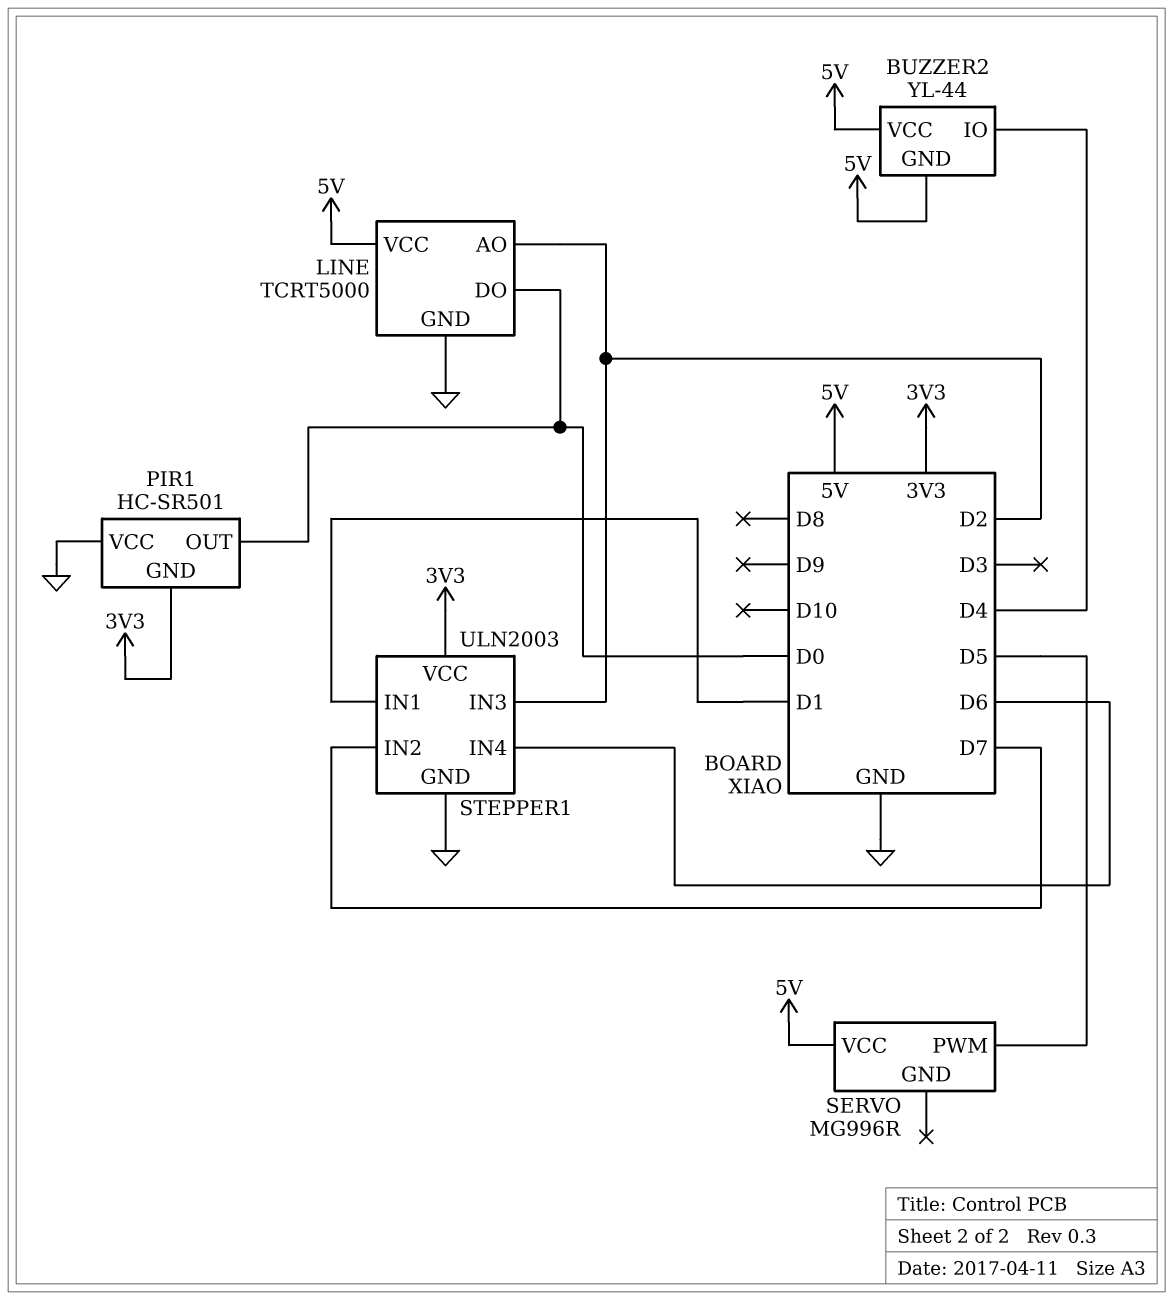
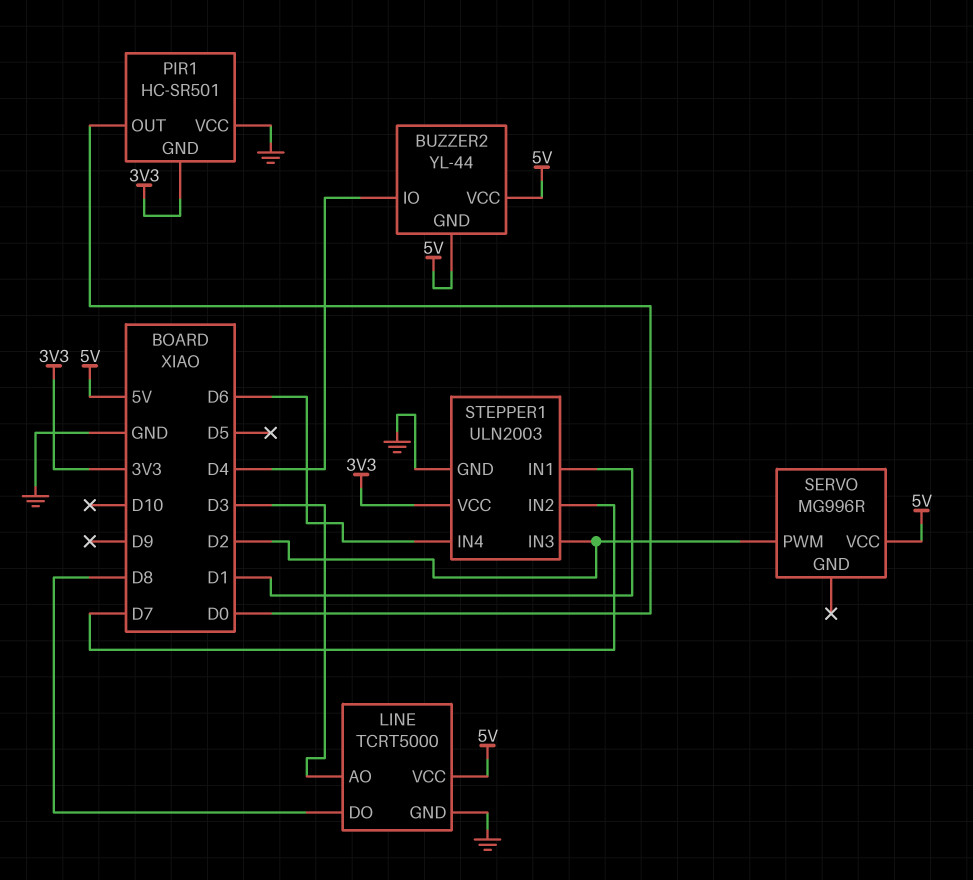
LINE pin AO: D2 -> D3
LINE pin DO: D0 -> D8
SERVO pin PWM: D5 -> D2

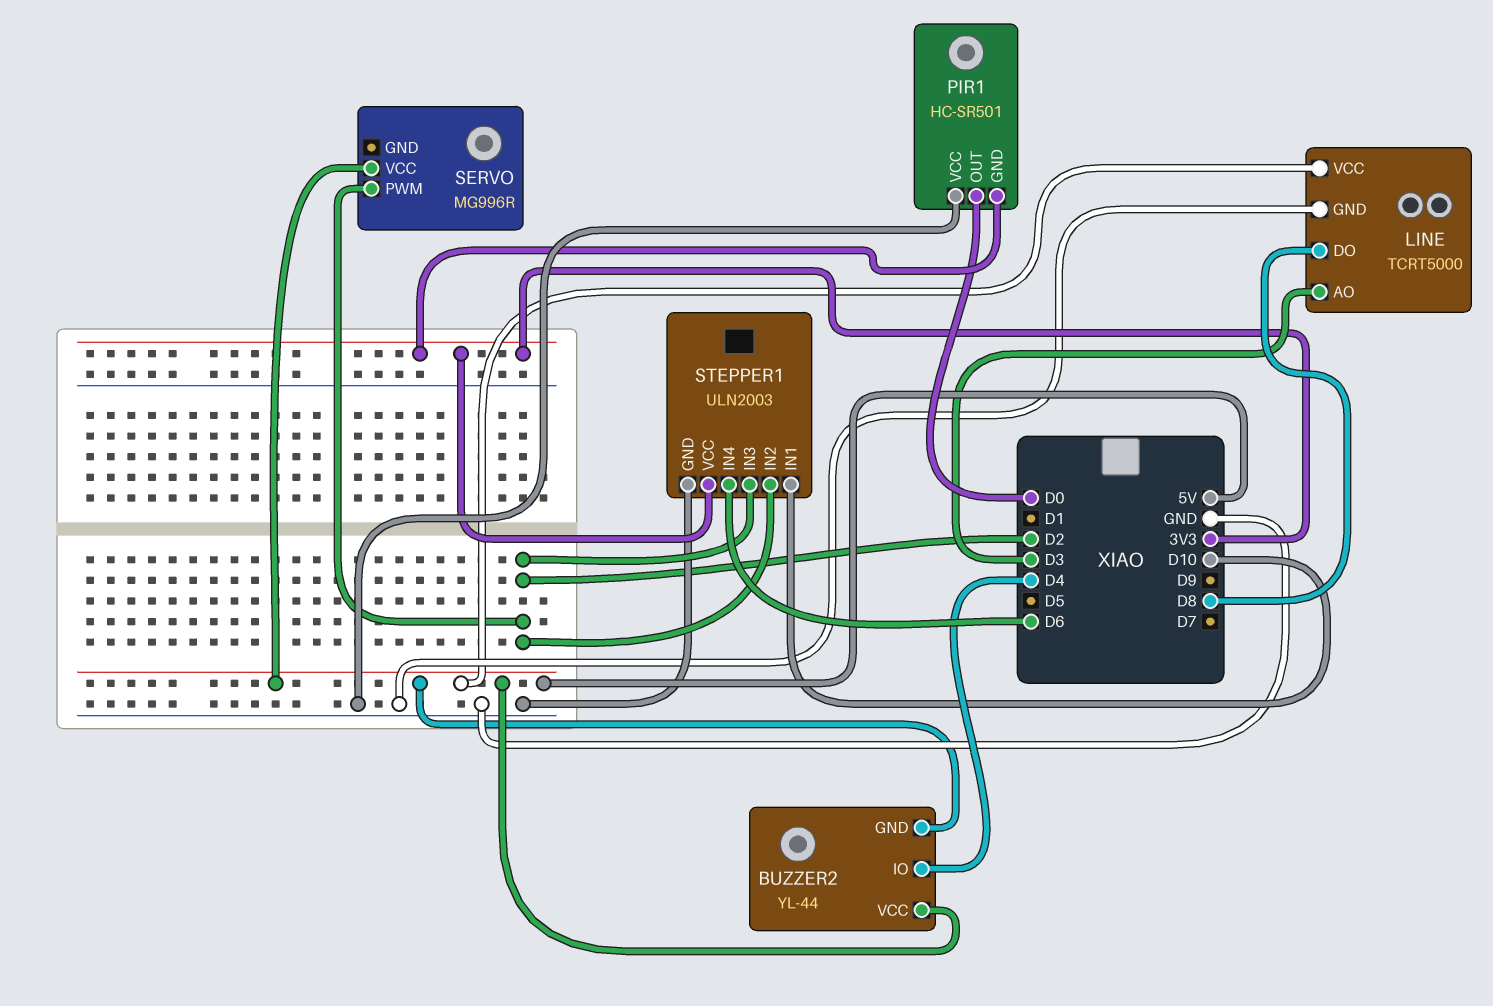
STEPPER1 pin IN1: D1 -> D10
STEPPER1 pin IN2: D7 -> D2

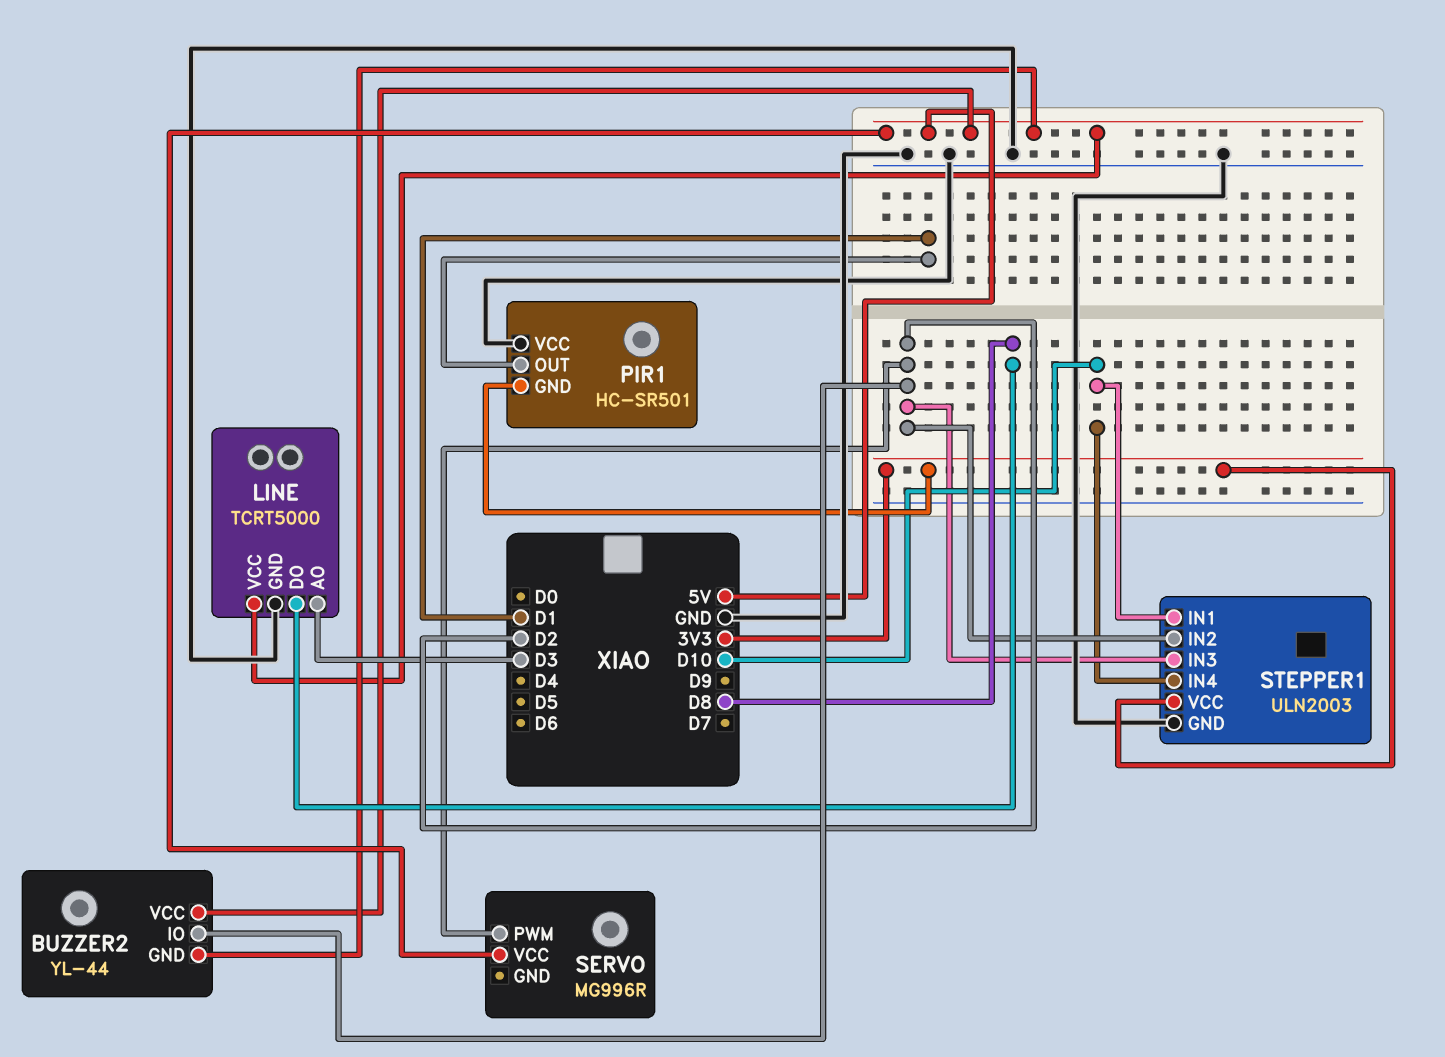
BUZZER2 pin IO: D4 -> D2
PIR1 pin OUT: D0 -> D1
STEPPER1 pin IN4: D6 -> D10

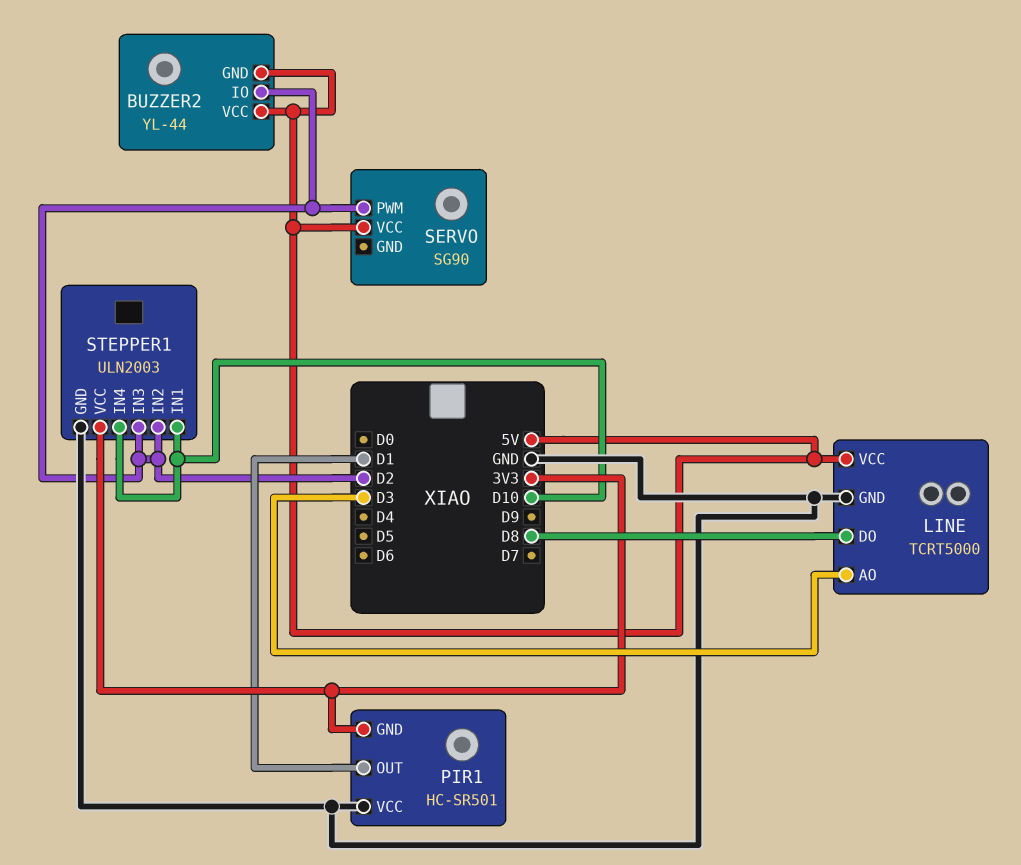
SERVO: MG996R -> SG90

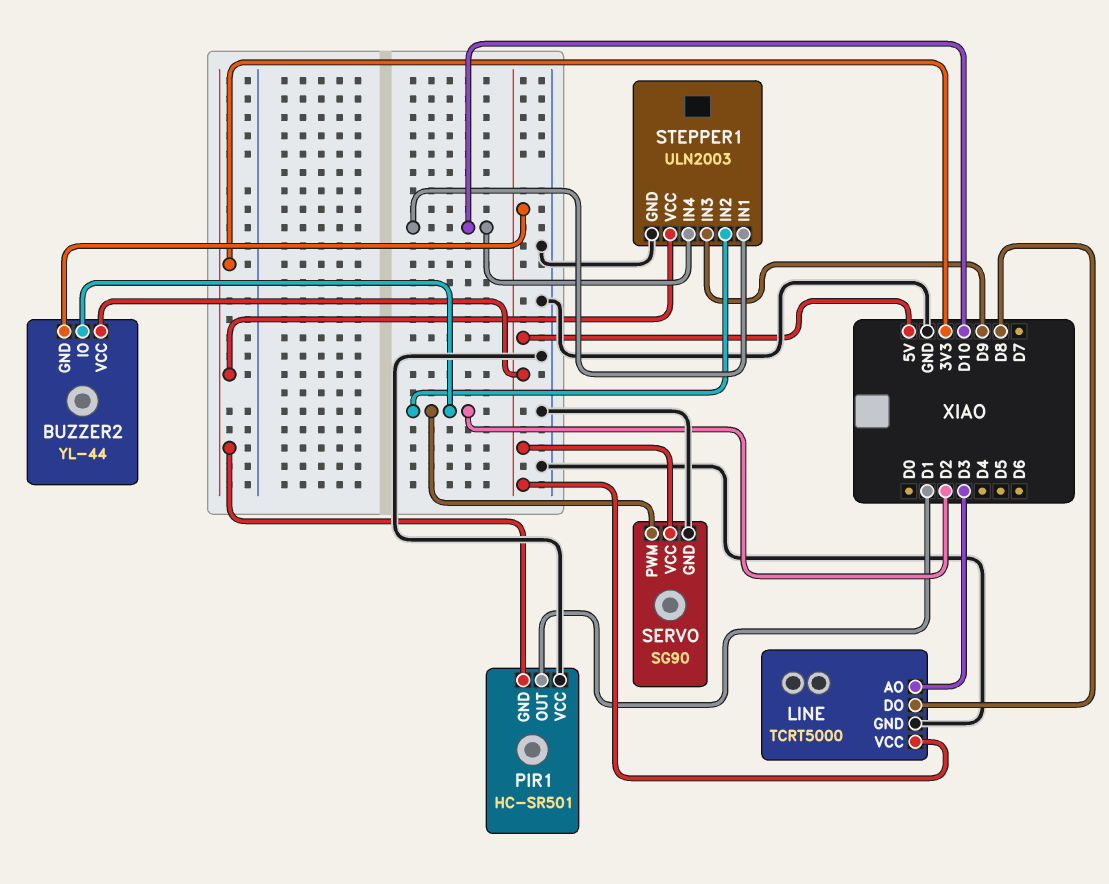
SERVO pin GND: none -> GND
STEPPER1 pin IN3: D2 -> D9

